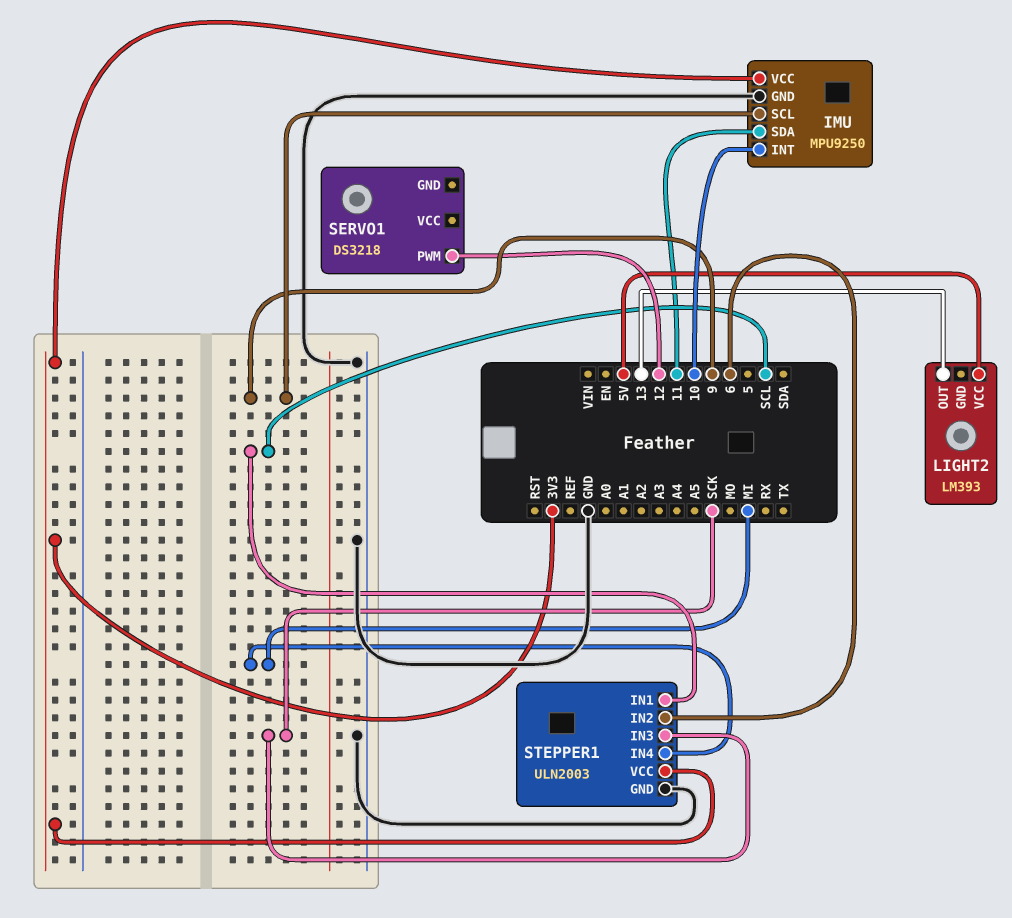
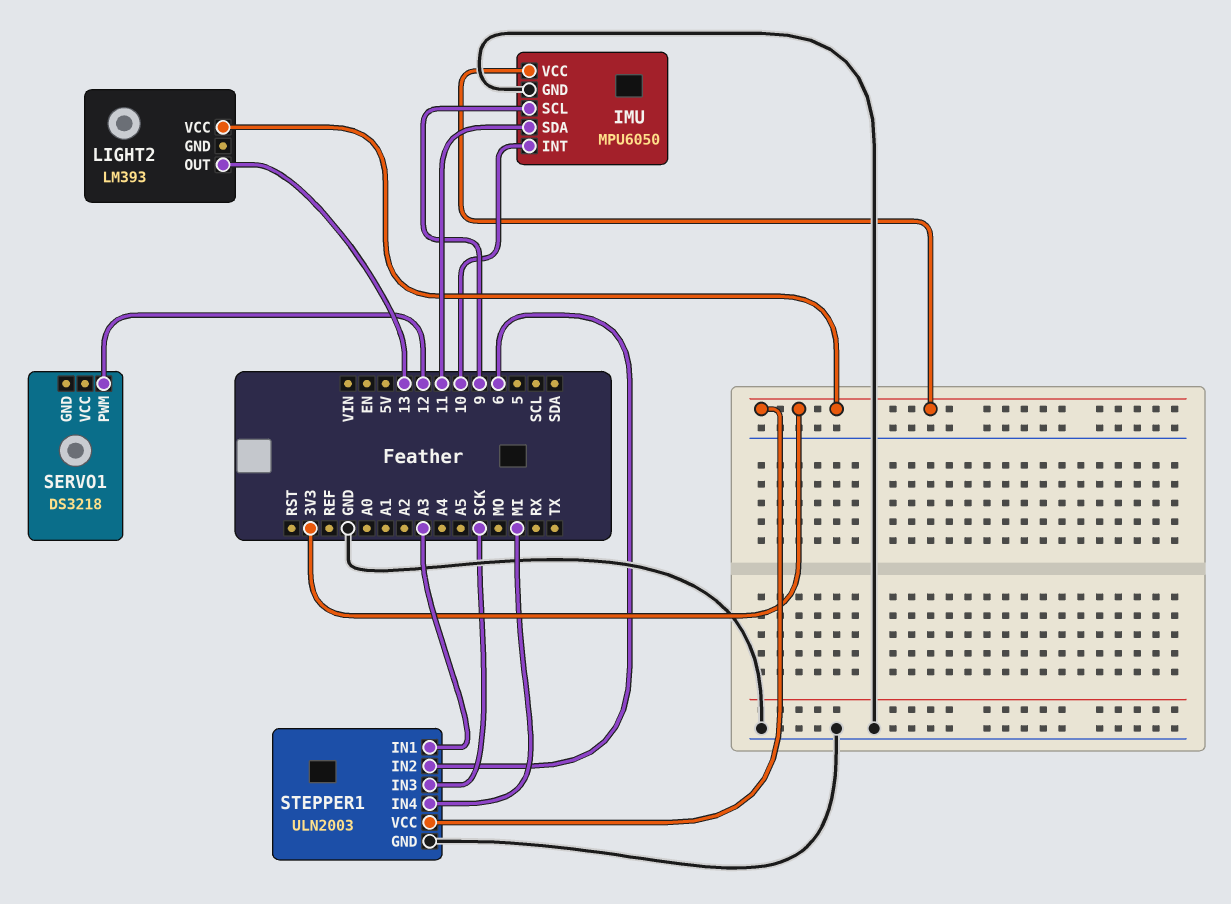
IMU: MPU9250 -> MPU6050
LIGHT2 pin VCC: 5V -> 3V3
STEPPER1 pin IN1: SCL -> A3

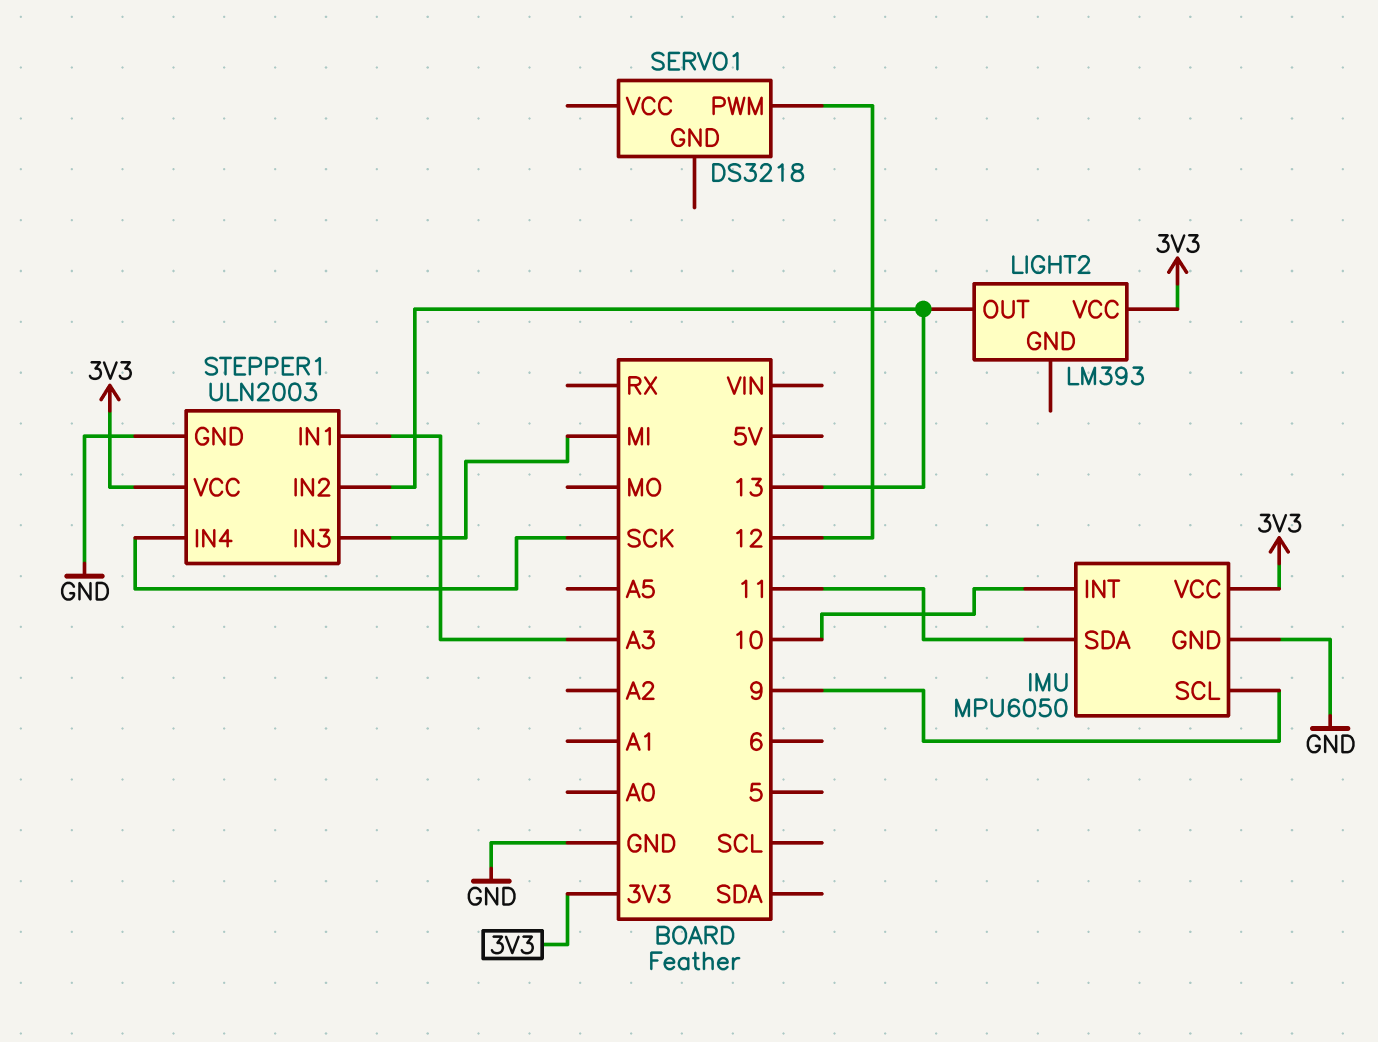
STEPPER1 pin IN2: 6 -> 13
STEPPER1 pin IN3: SCK -> MI
STEPPER1 pin IN4: MI -> SCK

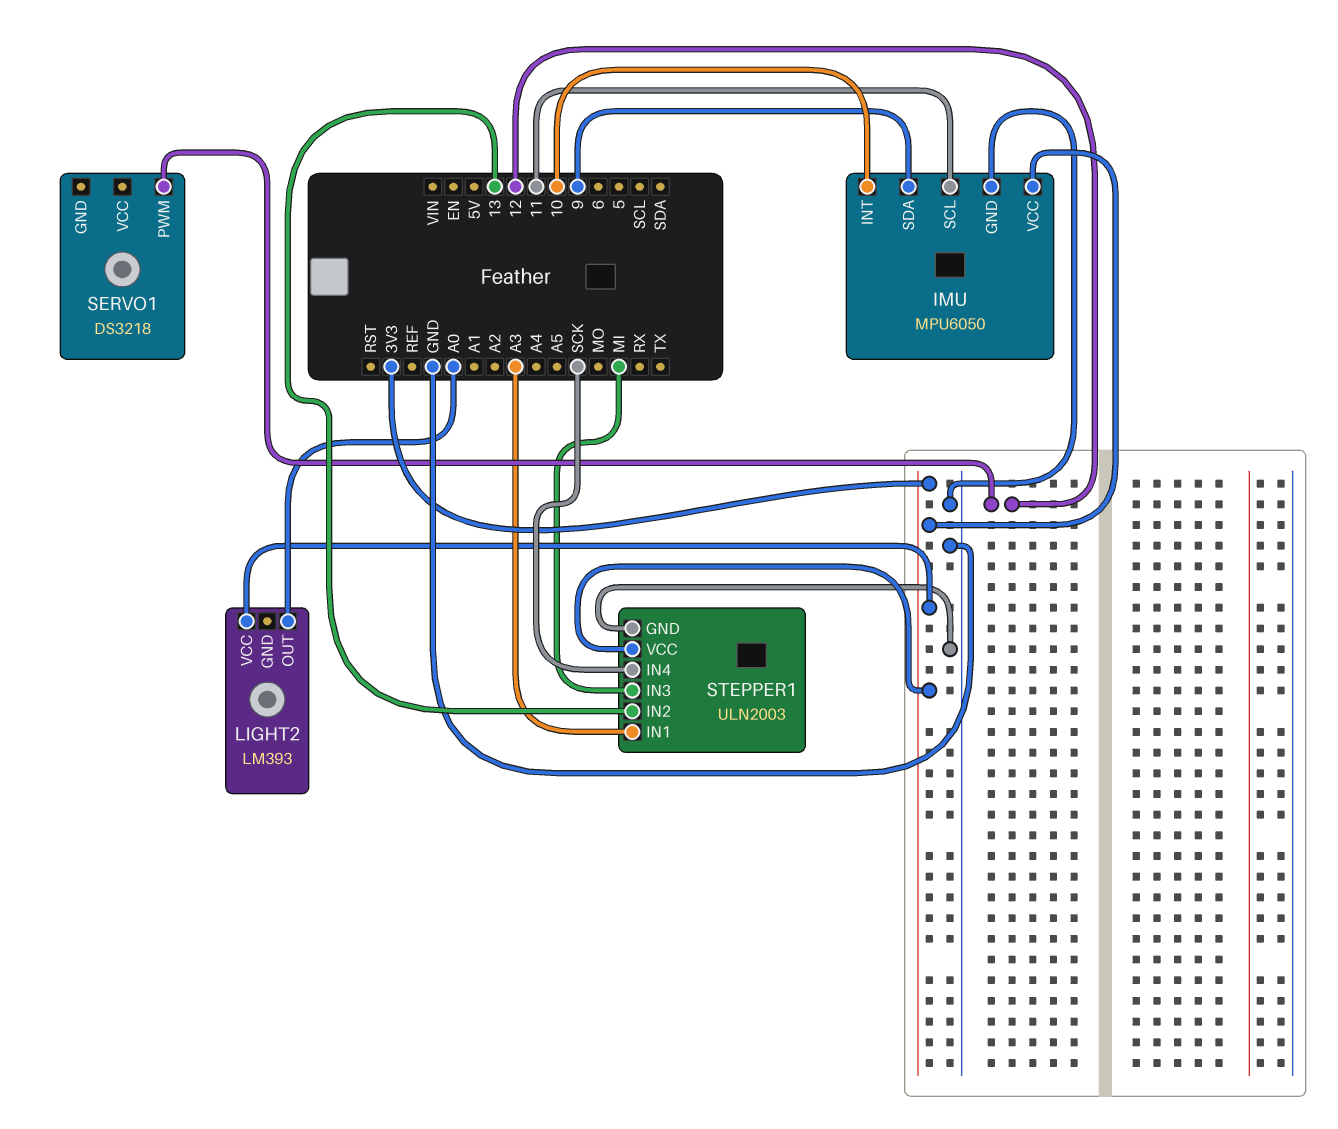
IMU pin SCL: 9 -> 11
IMU pin SDA: 11 -> 9
LIGHT2 pin OUT: 13 -> A0

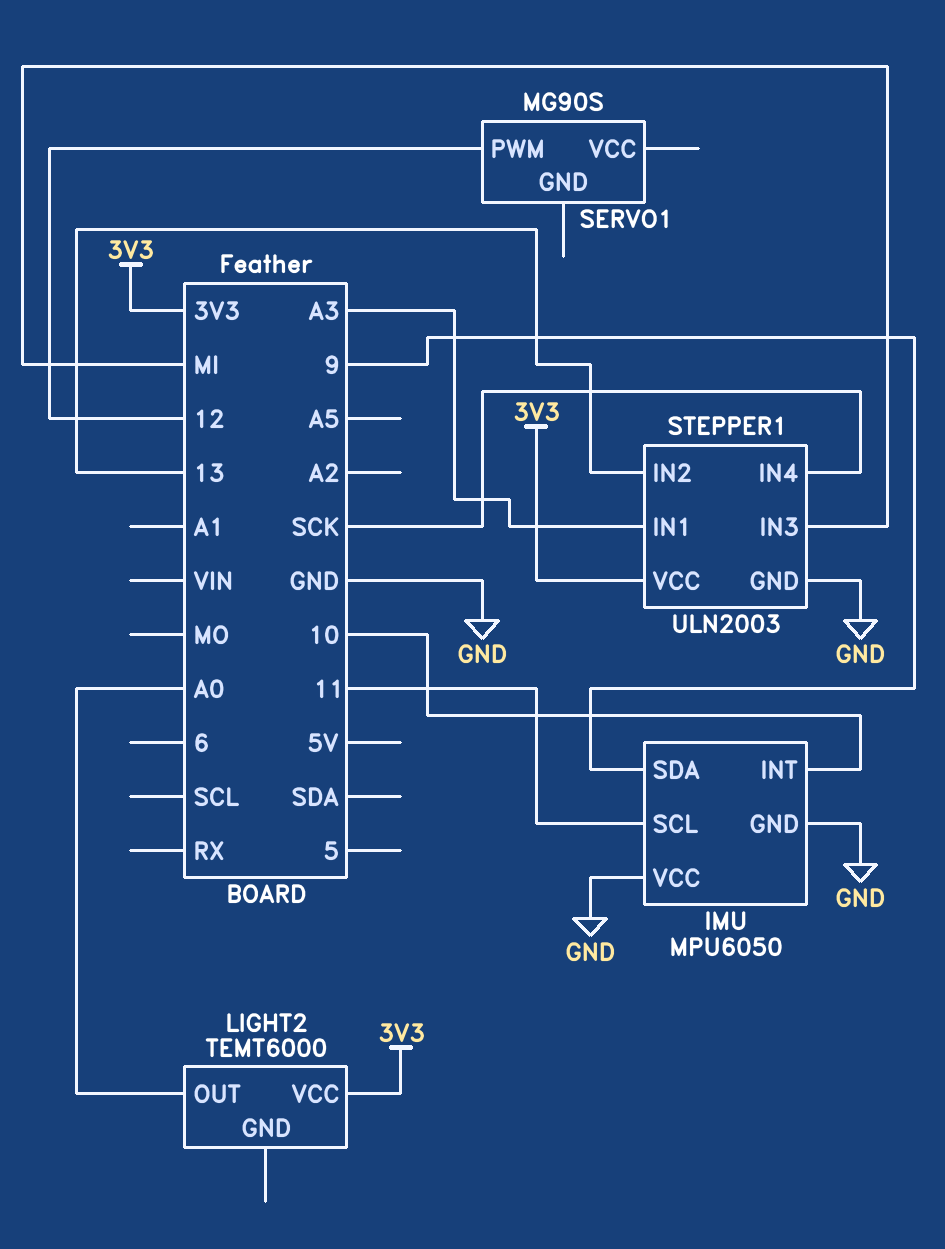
IMU pin VCC: 3V3 -> GND
LIGHT2: LM393 -> TEMT6000
SERVO1: DS3218 -> MG90S

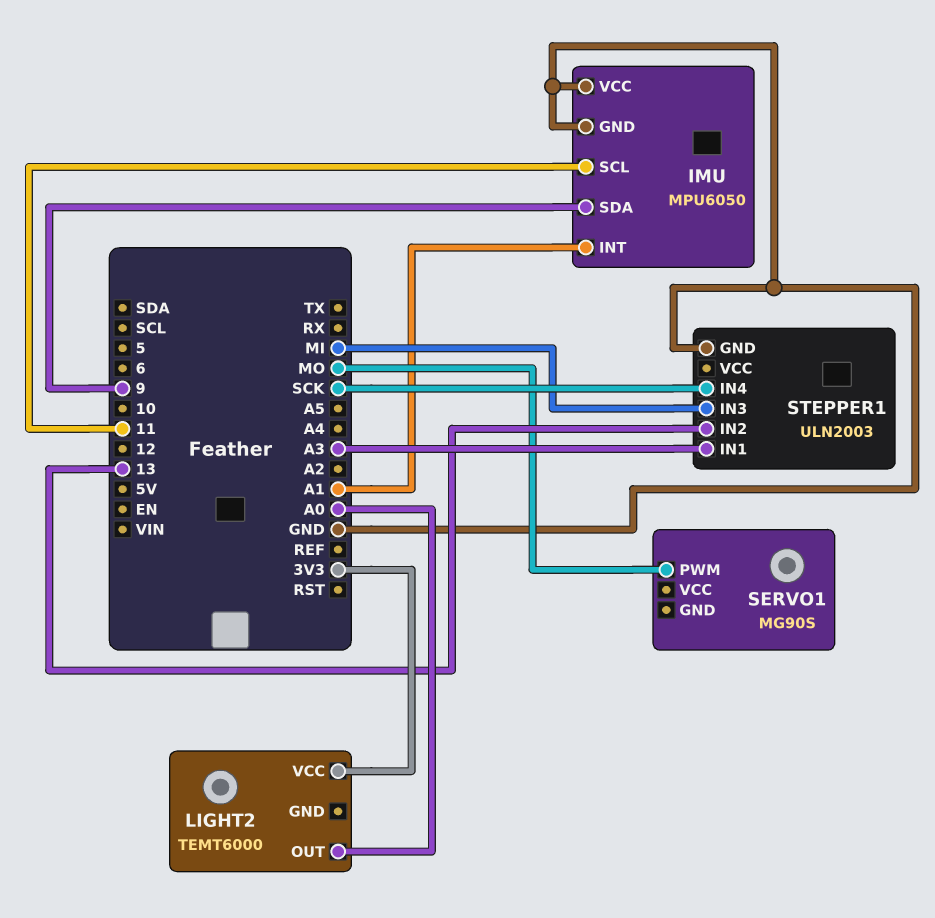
IMU pin INT: 10 -> A1
SERVO1 pin PWM: 12 -> MO
STEPPER1 pin VCC: 3V3 -> none

